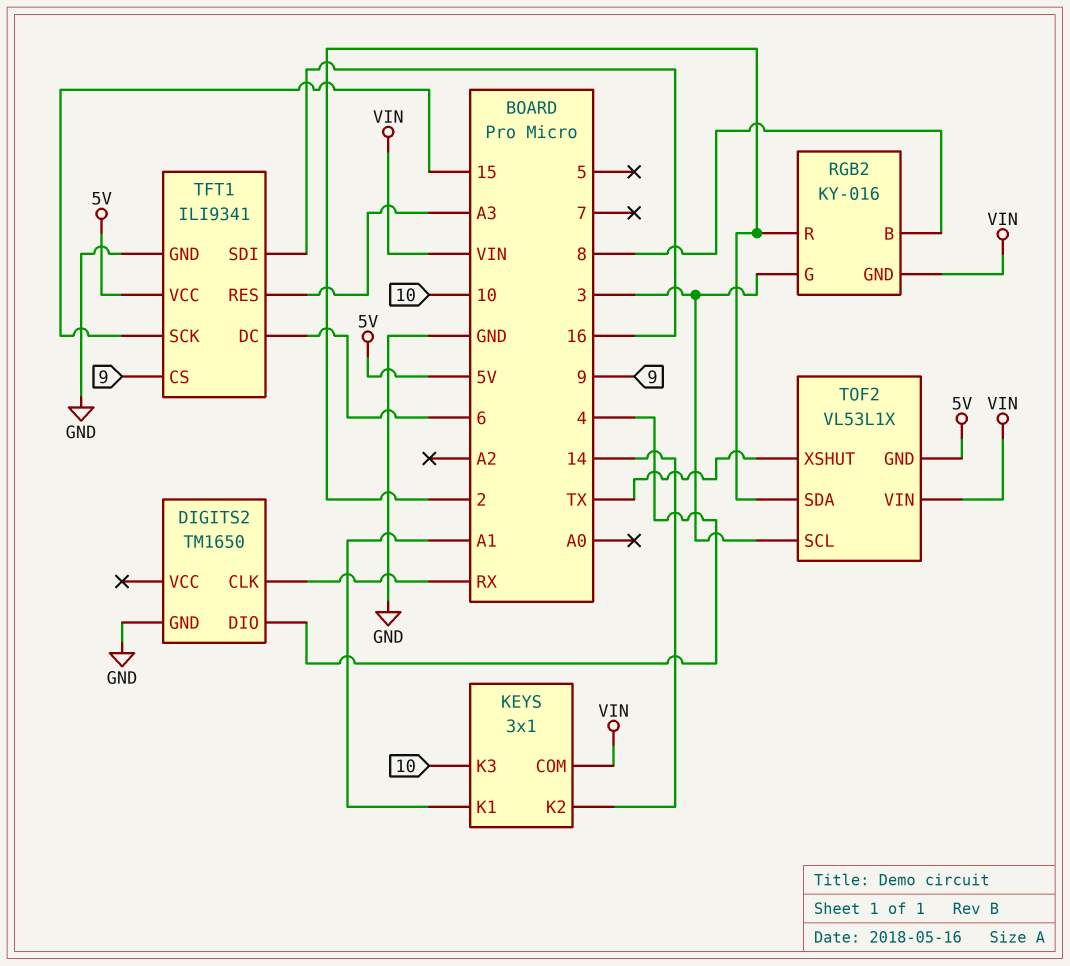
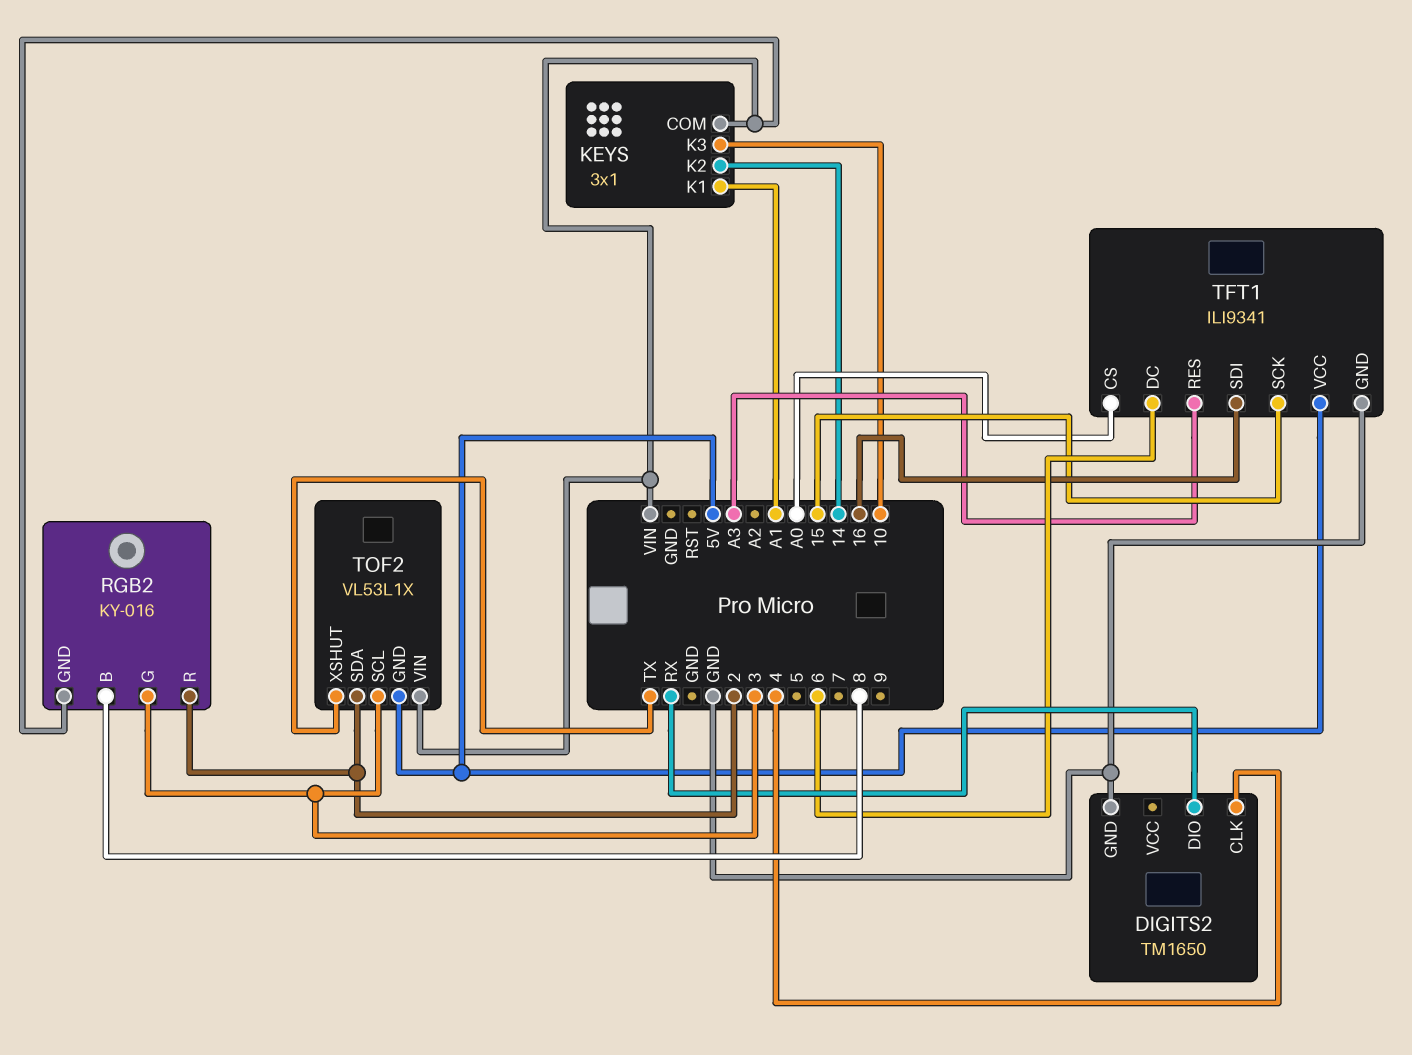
DIGITS2 pin CLK: RX -> 4
DIGITS2 pin DIO: 4 -> RX
TFT1 pin CS: 9 -> A0

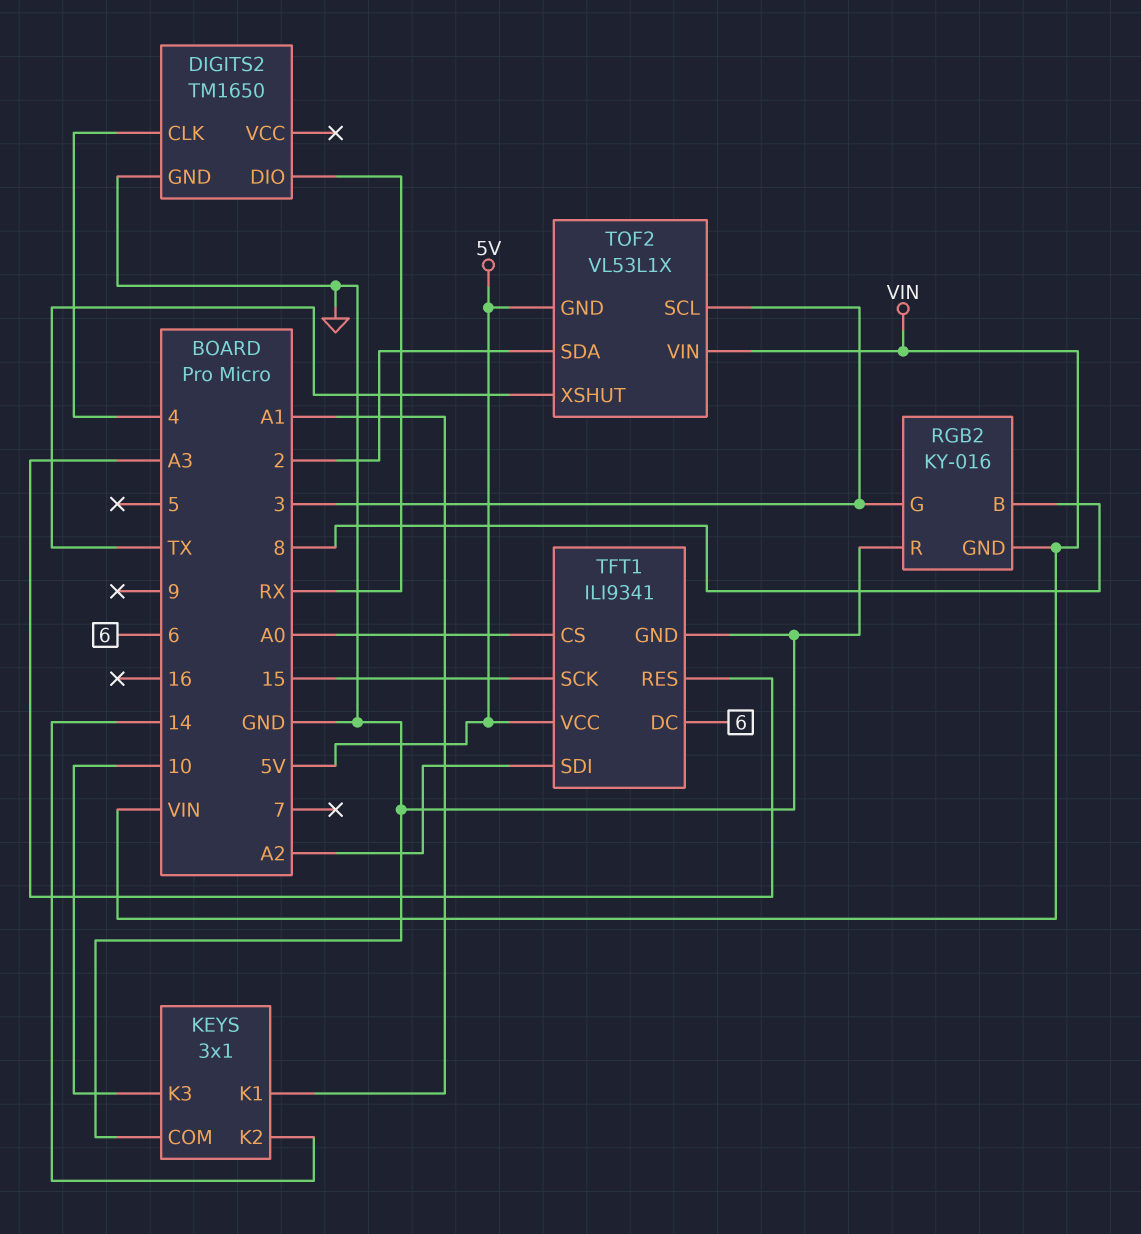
KEYS pin COM: VIN -> GND
RGB2 pin R: 2 -> GND
TFT1 pin SDI: 16 -> A2

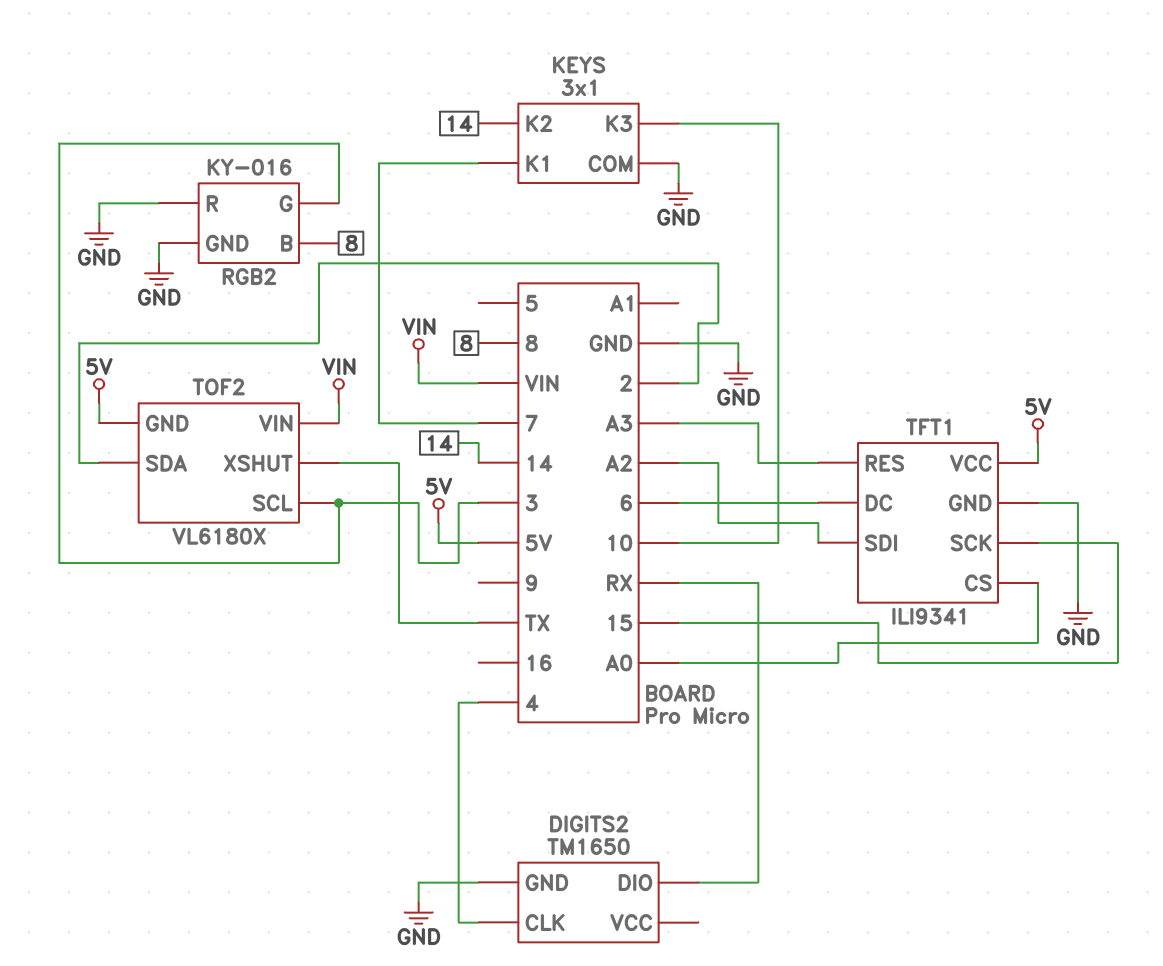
KEYS pin K1: A1 -> 7
RGB2 pin GND: VIN -> GND
TOF2: VL53L1X -> VL6180X

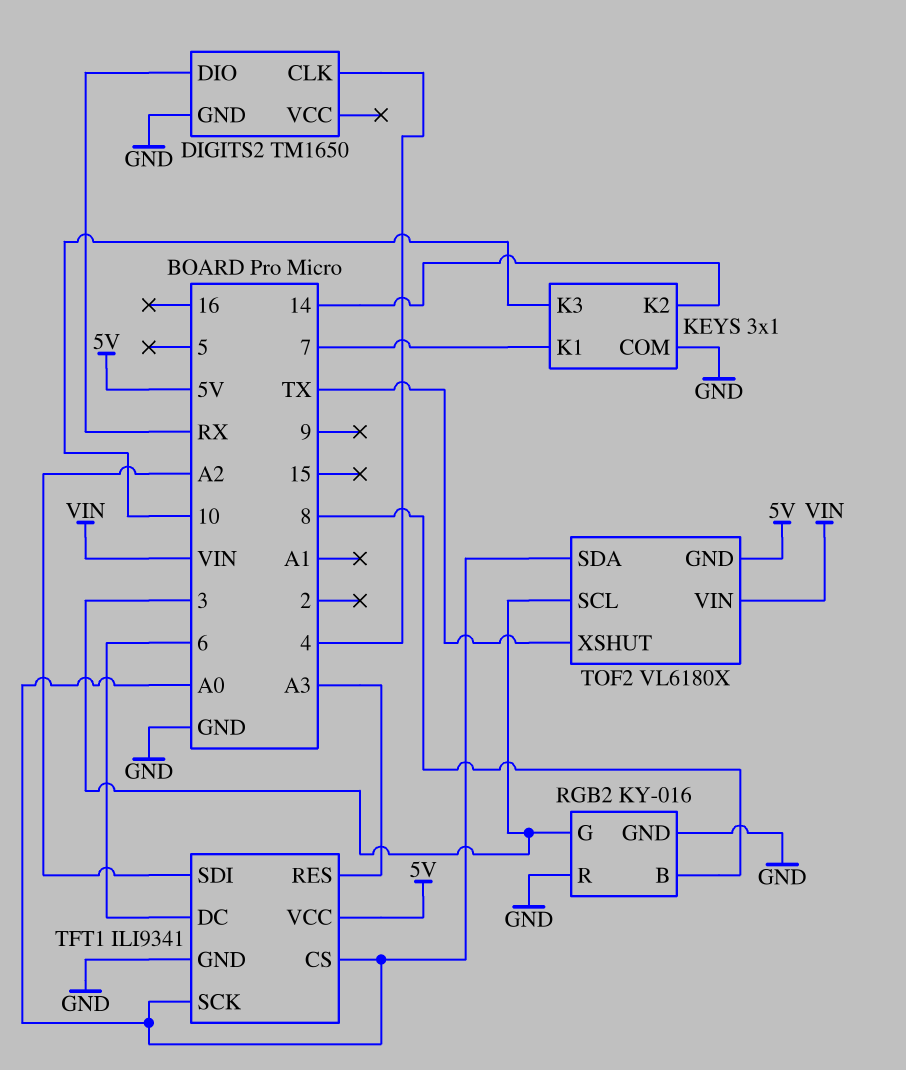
TFT1 pin SCK: 15 -> A0
TOF2 pin SDA: 2 -> A0

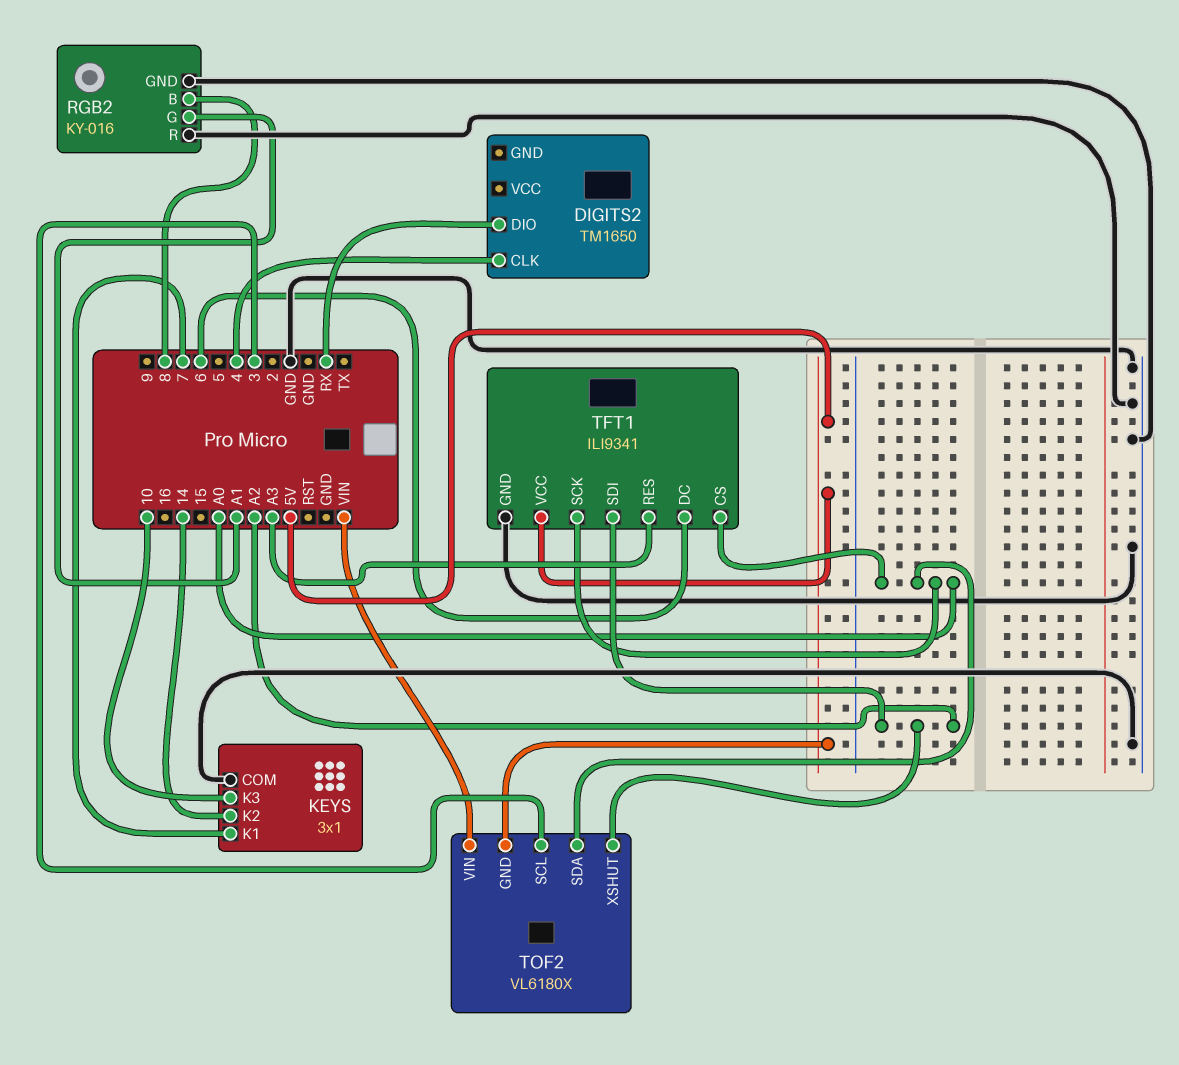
DIGITS2 pin GND: GND -> none
RGB2 pin G: 3 -> A1
TOF2 pin XSHUT: TX -> A2

